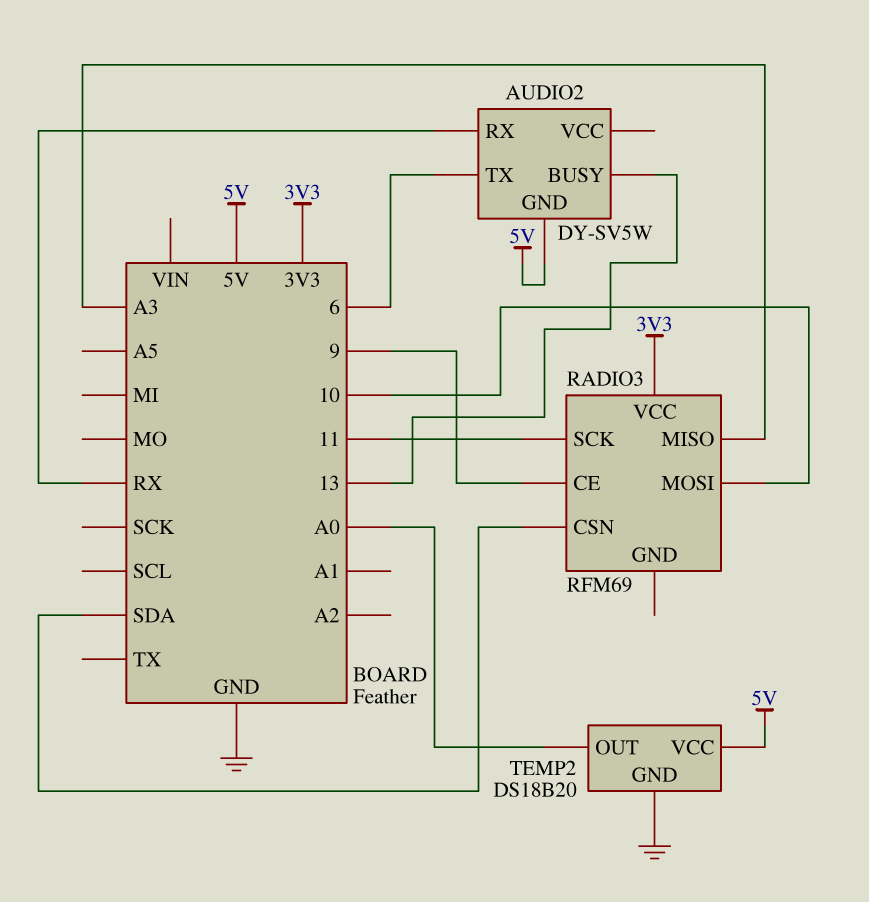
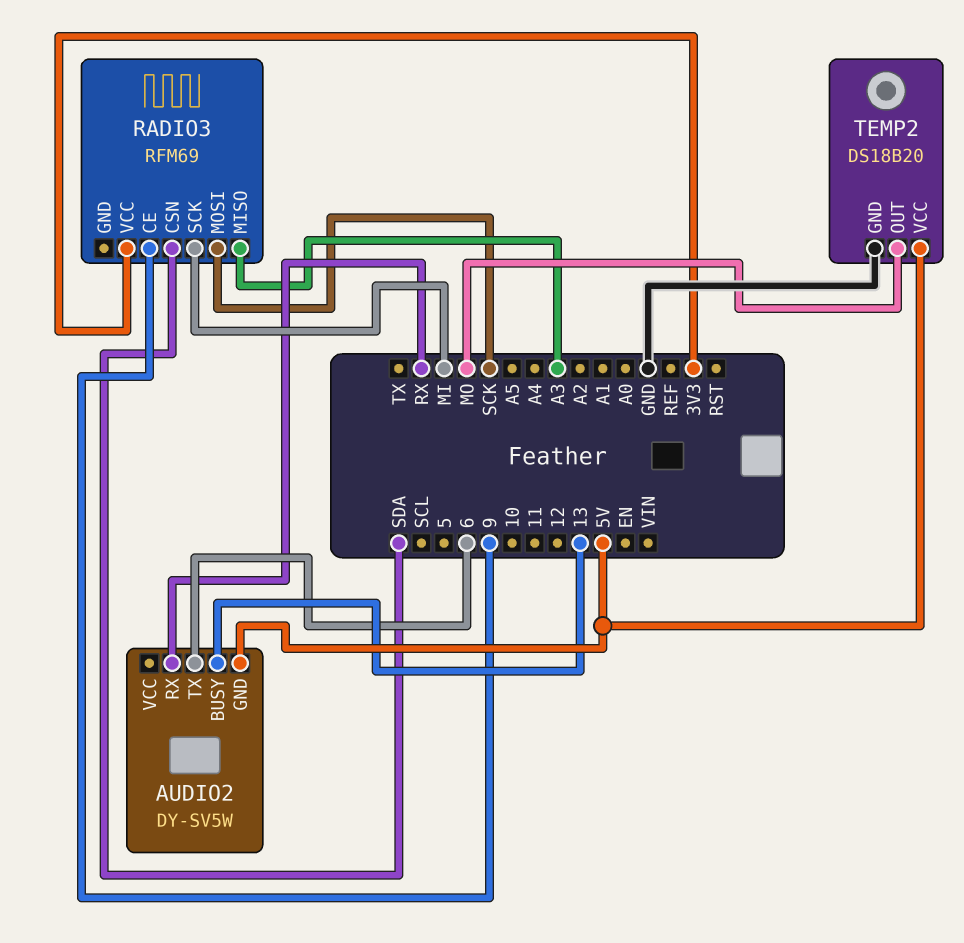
RADIO3 pin MOSI: 10 -> SCK
RADIO3 pin SCK: 11 -> MI
TEMP2 pin OUT: A0 -> MO

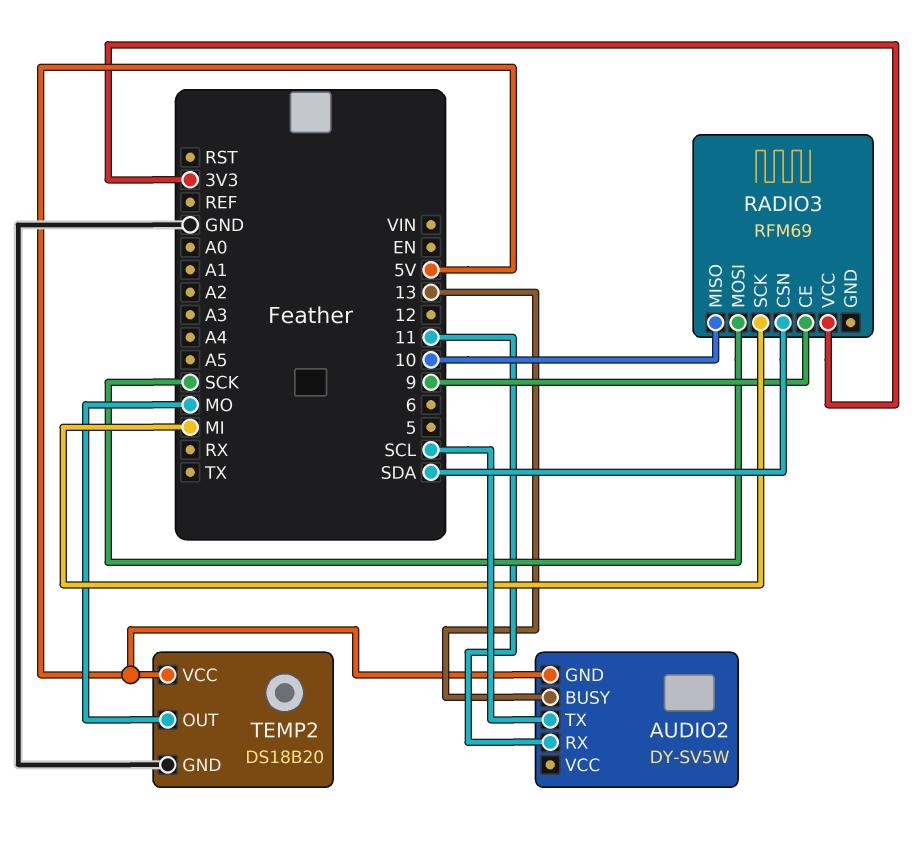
AUDIO2 pin RX: RX -> 11
AUDIO2 pin TX: 6 -> SCL
RADIO3 pin MISO: A3 -> 10

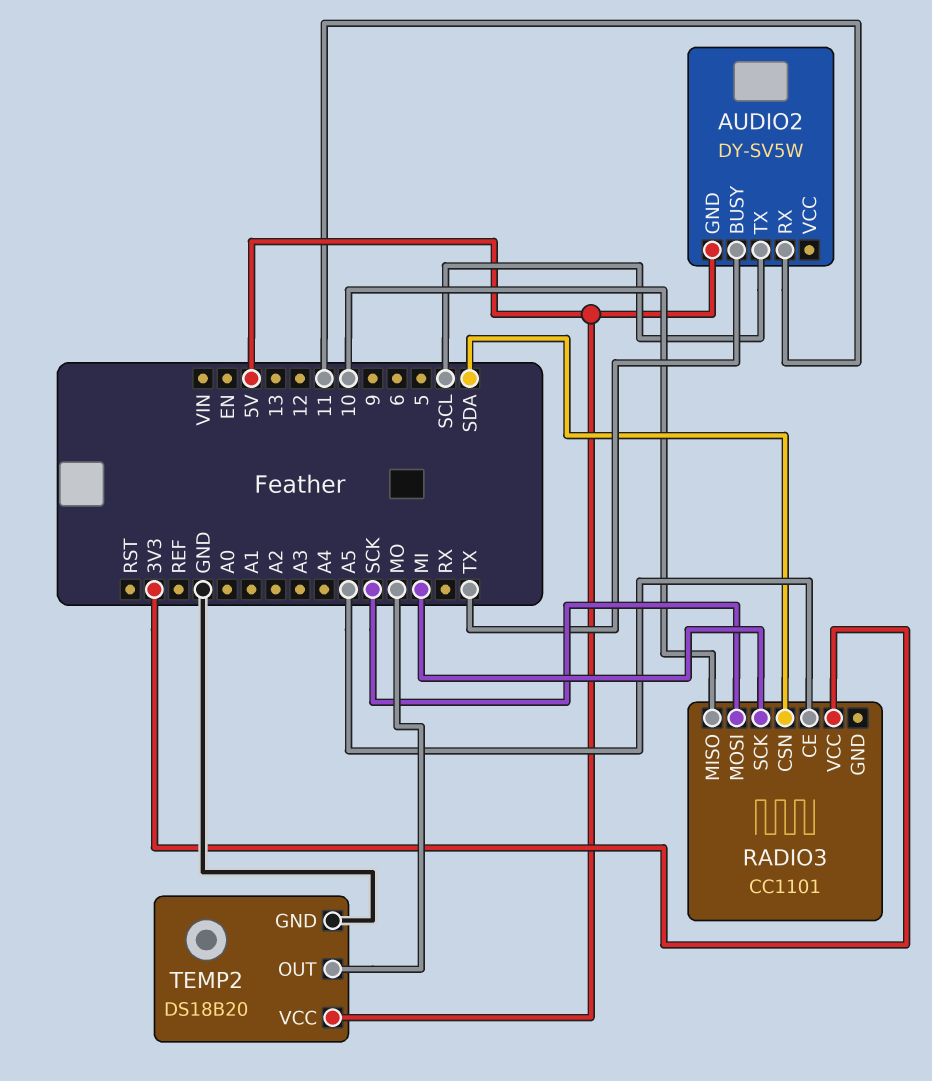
AUDIO2 pin BUSY: 13 -> TX
RADIO3: RFM69 -> CC1101
RADIO3 pin CE: 9 -> A5

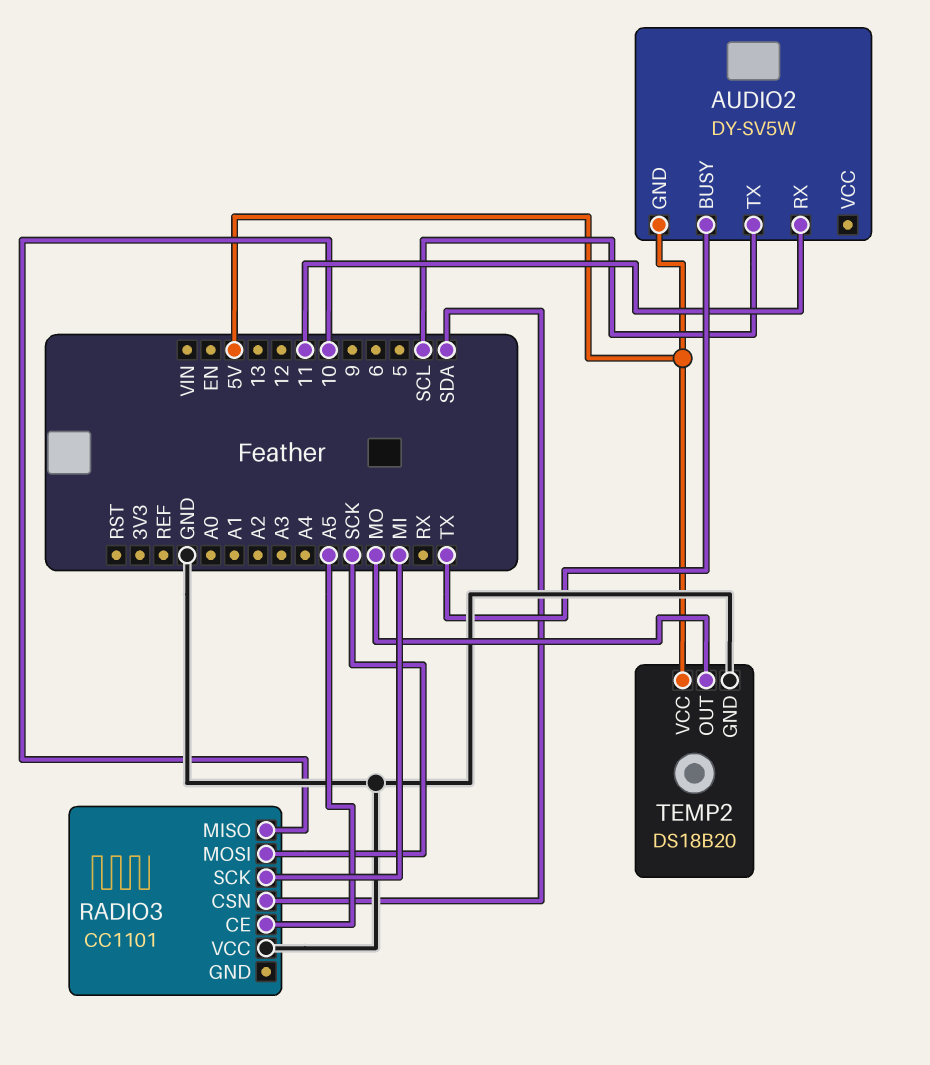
RADIO3 pin VCC: 3V3 -> GND

